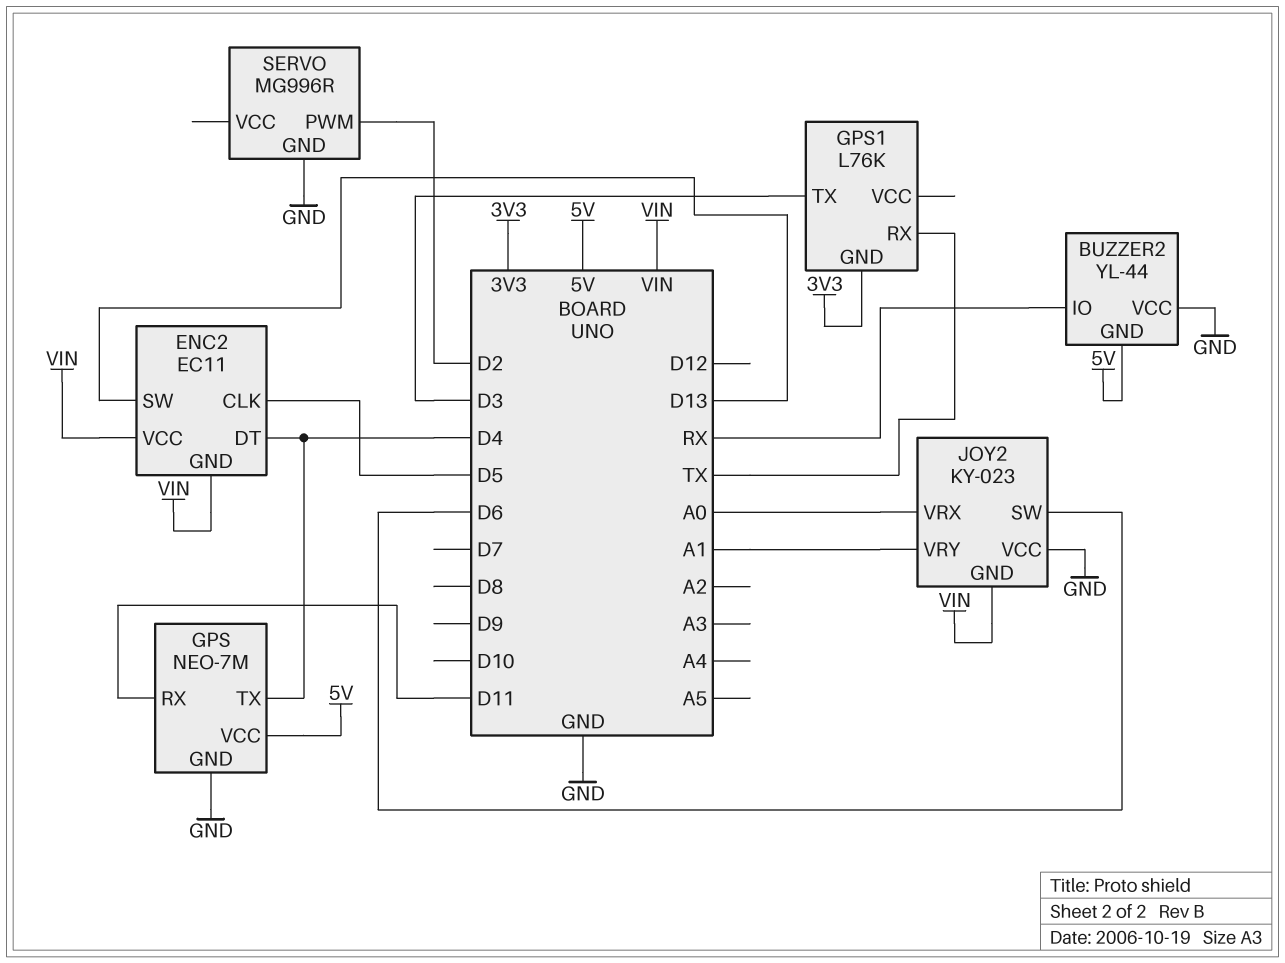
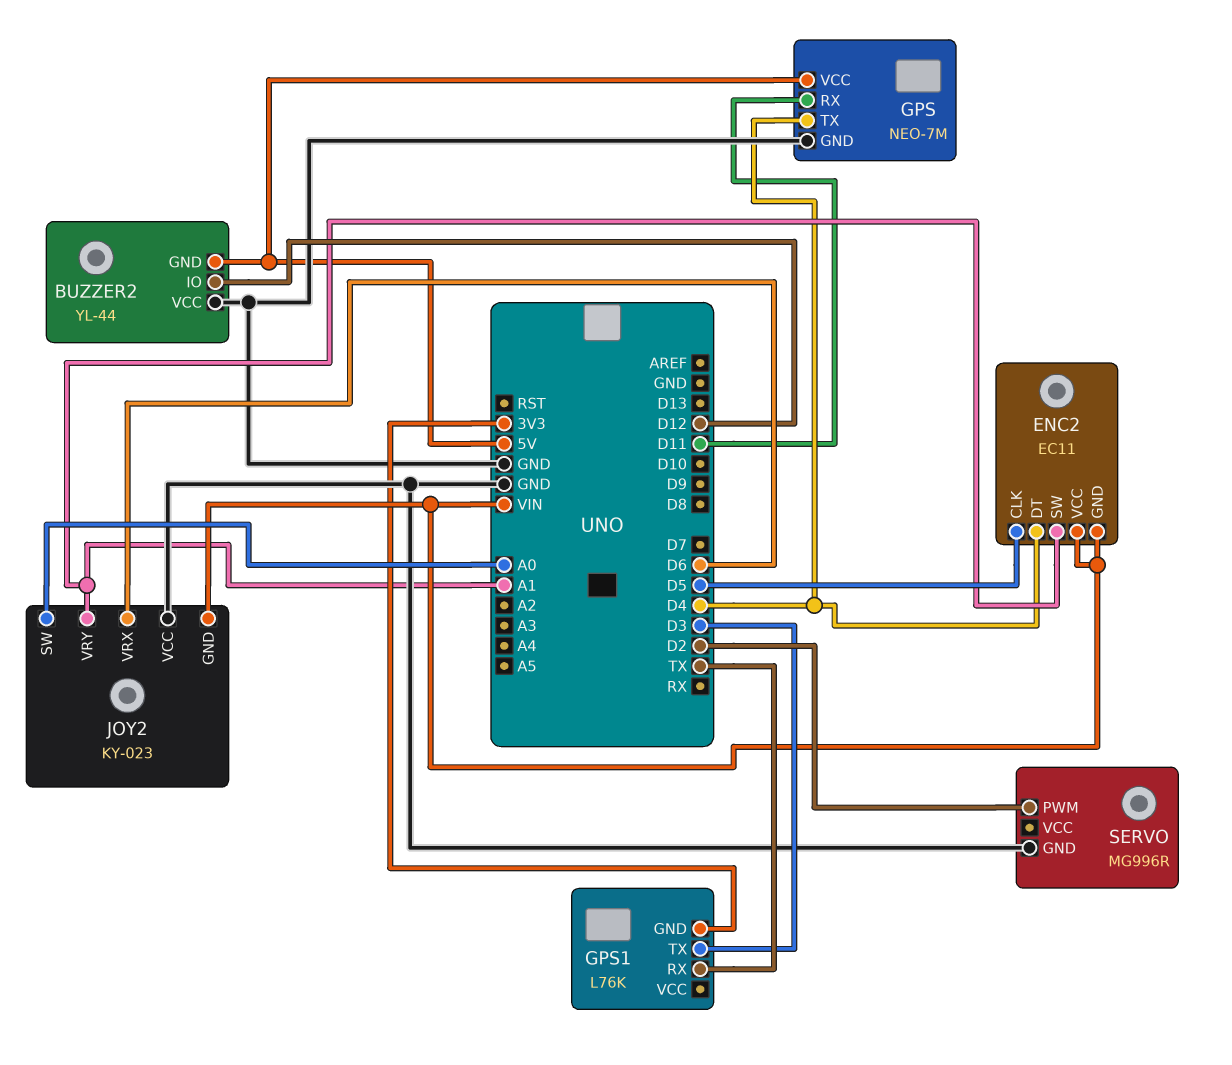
BUZZER2 pin IO: RX -> D12
ENC2 pin SW: D13 -> A1
JOY2 pin SW: D6 -> A0
JOY2 pin VRX: A0 -> D6

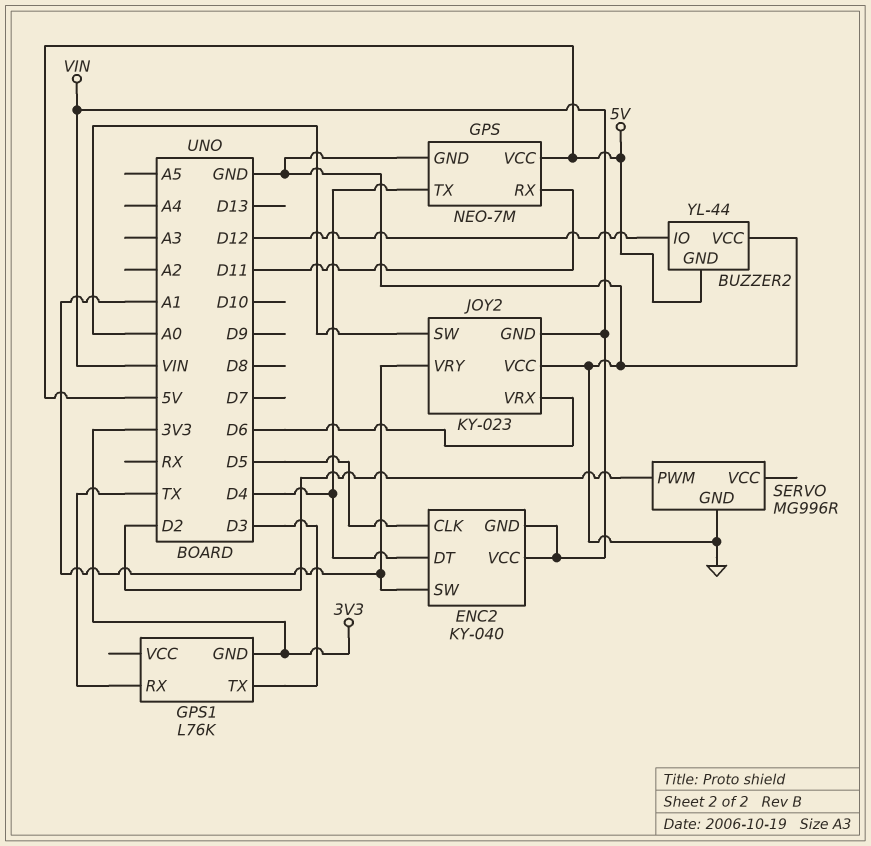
ENC2: EC11 -> KY-040

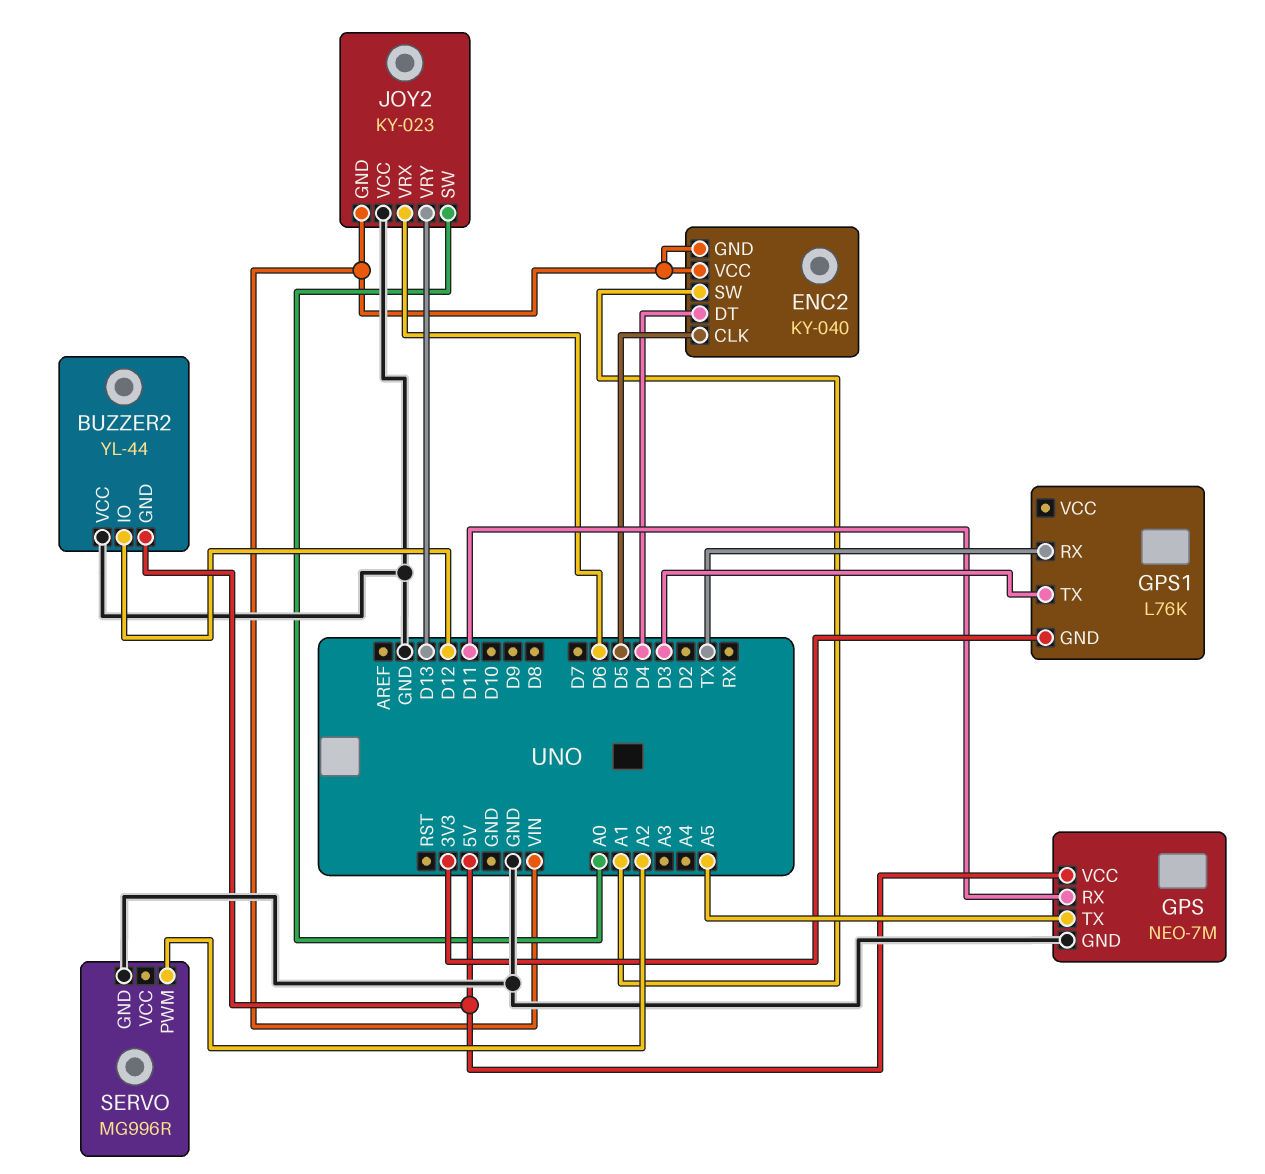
GPS pin TX: D4 -> A5
JOY2 pin VRY: A1 -> D13
SERVO pin PWM: D2 -> A2

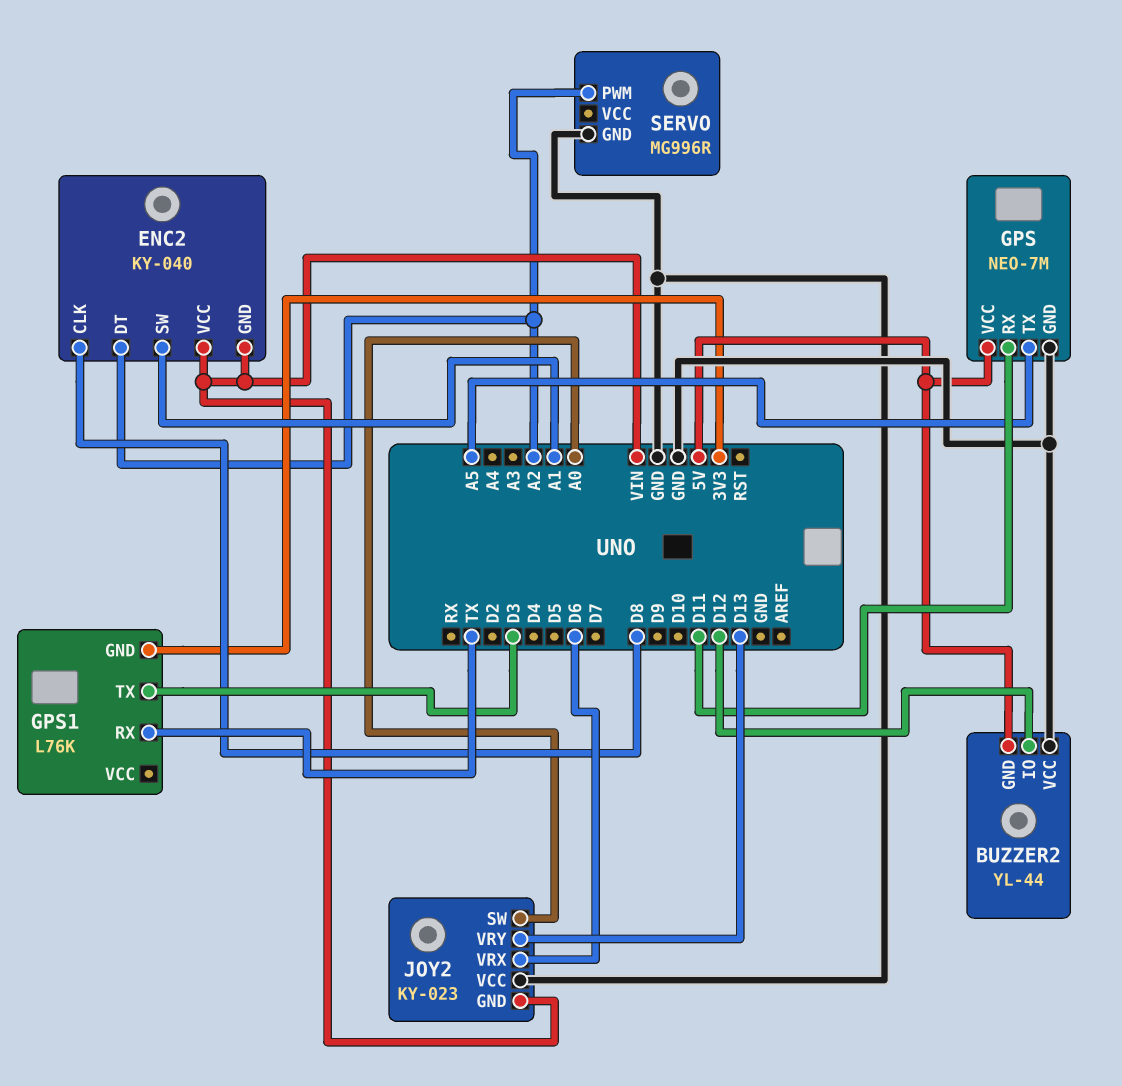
ENC2 pin CLK: D5 -> D8
ENC2 pin DT: D4 -> A2

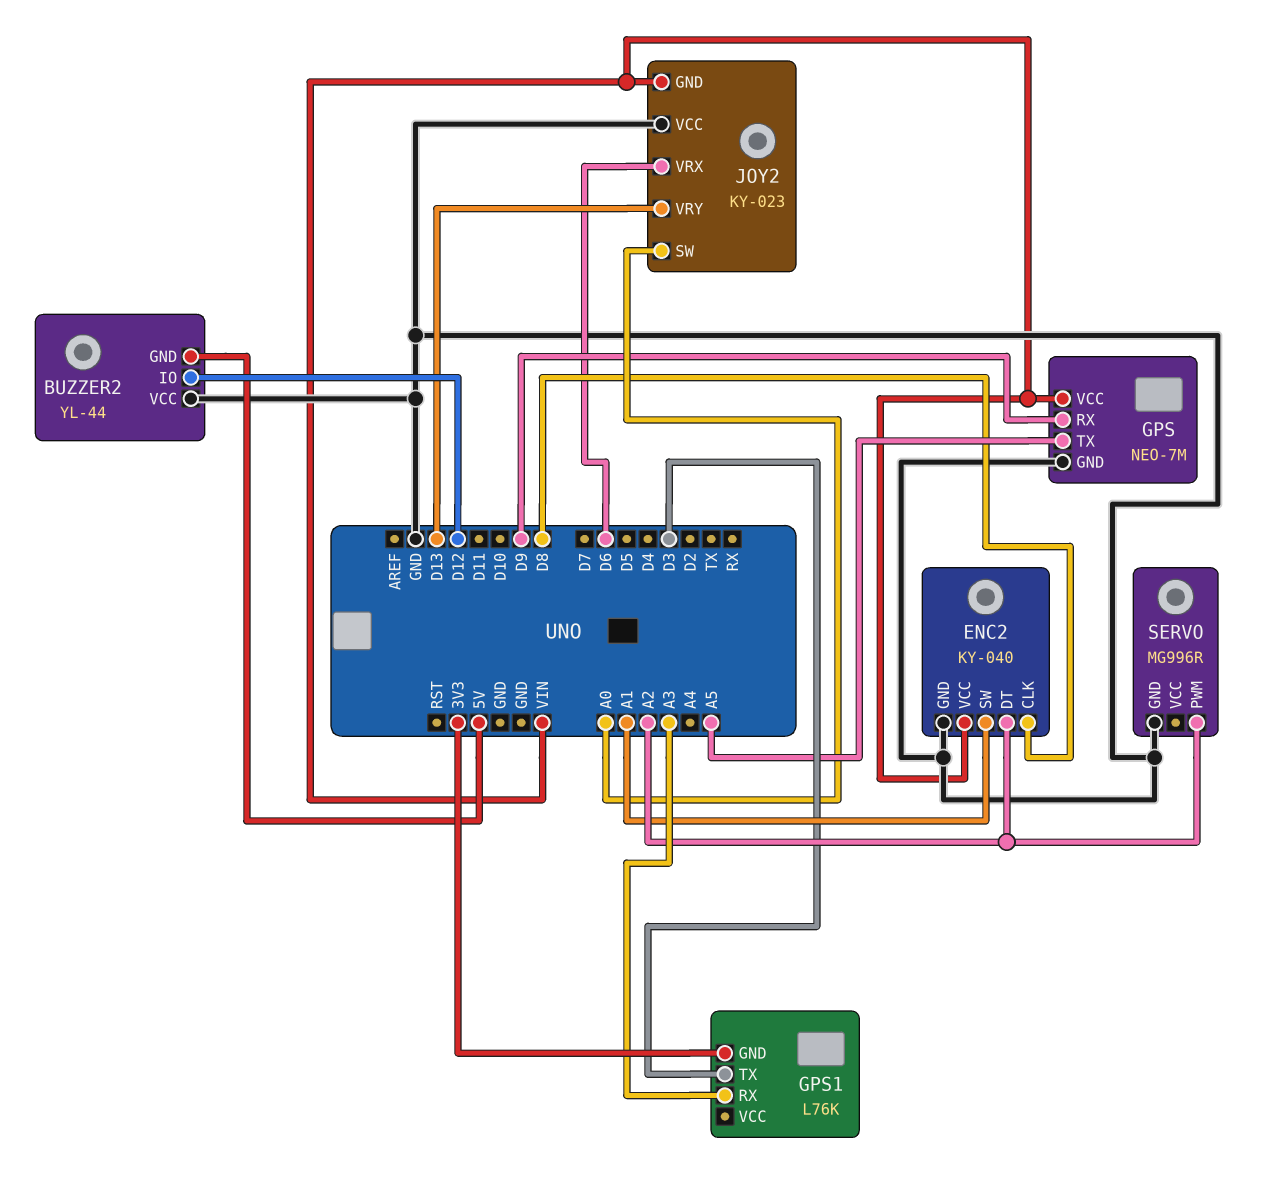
ENC2 pin GND: VIN -> GND
GPS pin RX: D11 -> D9
GPS pin VCC: 5V -> VIN
GPS1 pin RX: TX -> A3

